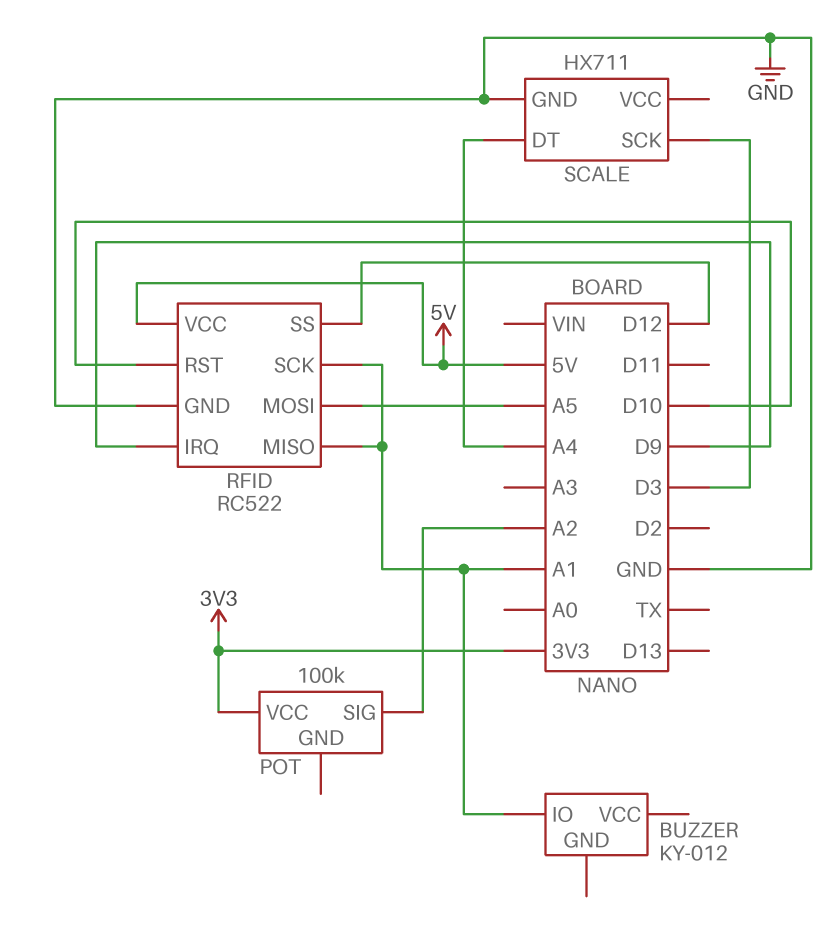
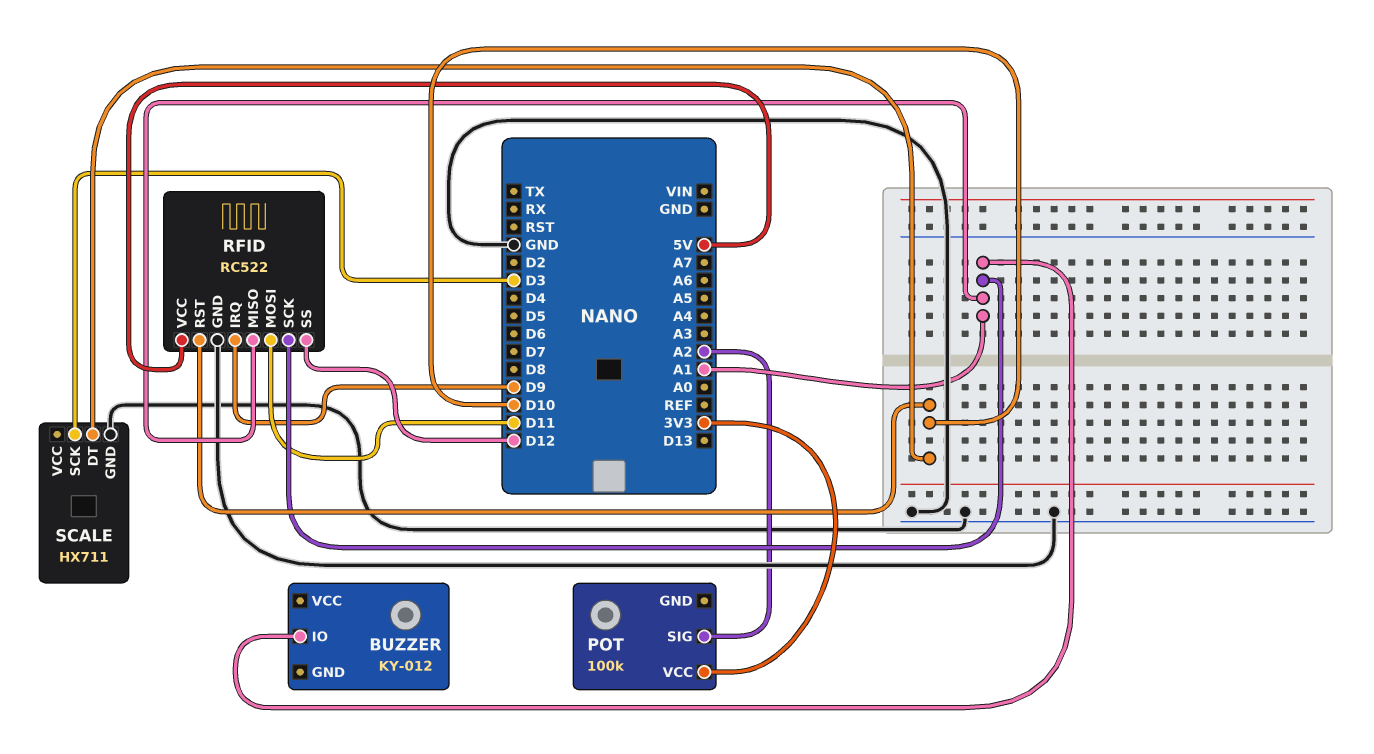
RFID pin MOSI: A5 -> D11
SCALE pin DT: A4 -> D10

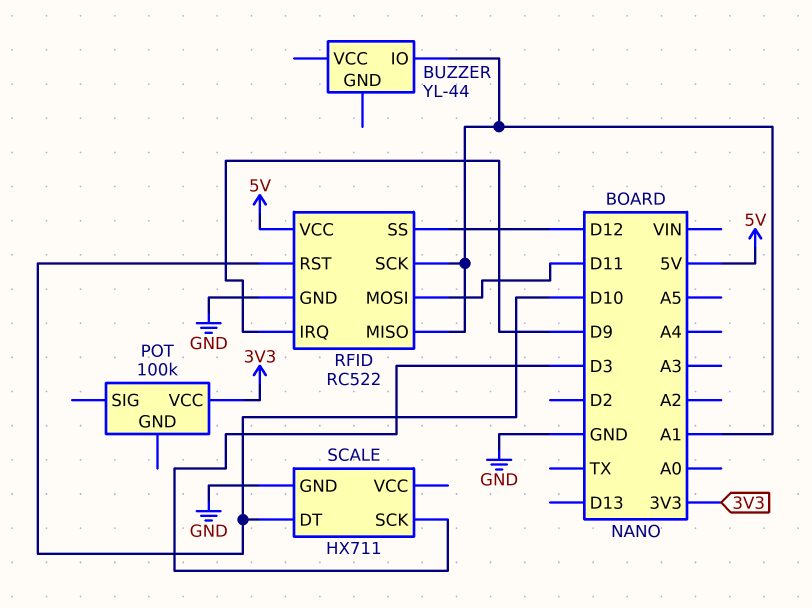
BUZZER: KY-012 -> YL-44
POT pin SIG: A2 -> none

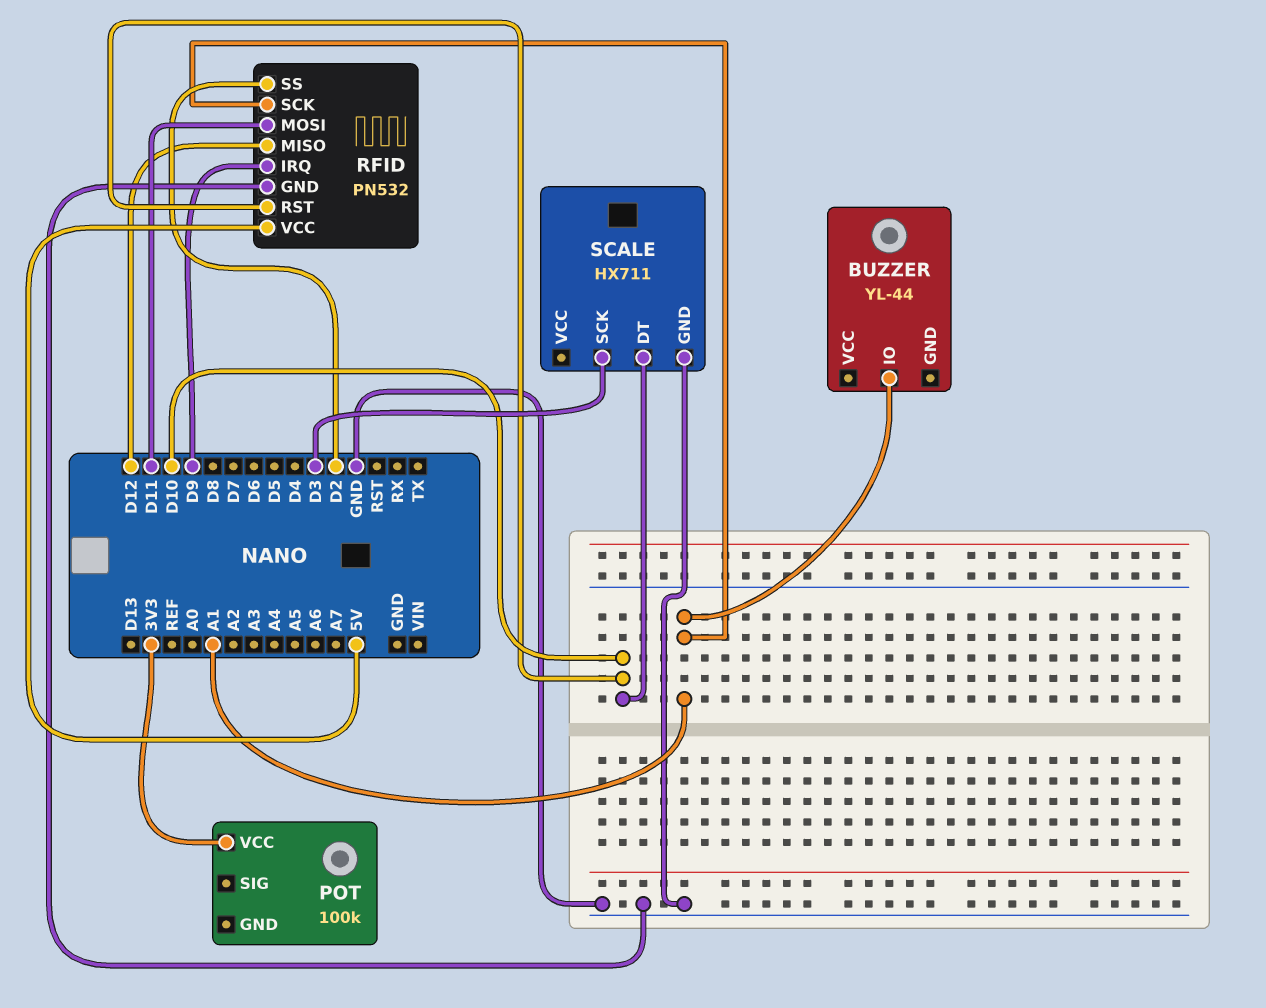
RFID: RC522 -> PN532
RFID pin MISO: A1 -> D12
RFID pin SS: D12 -> D2

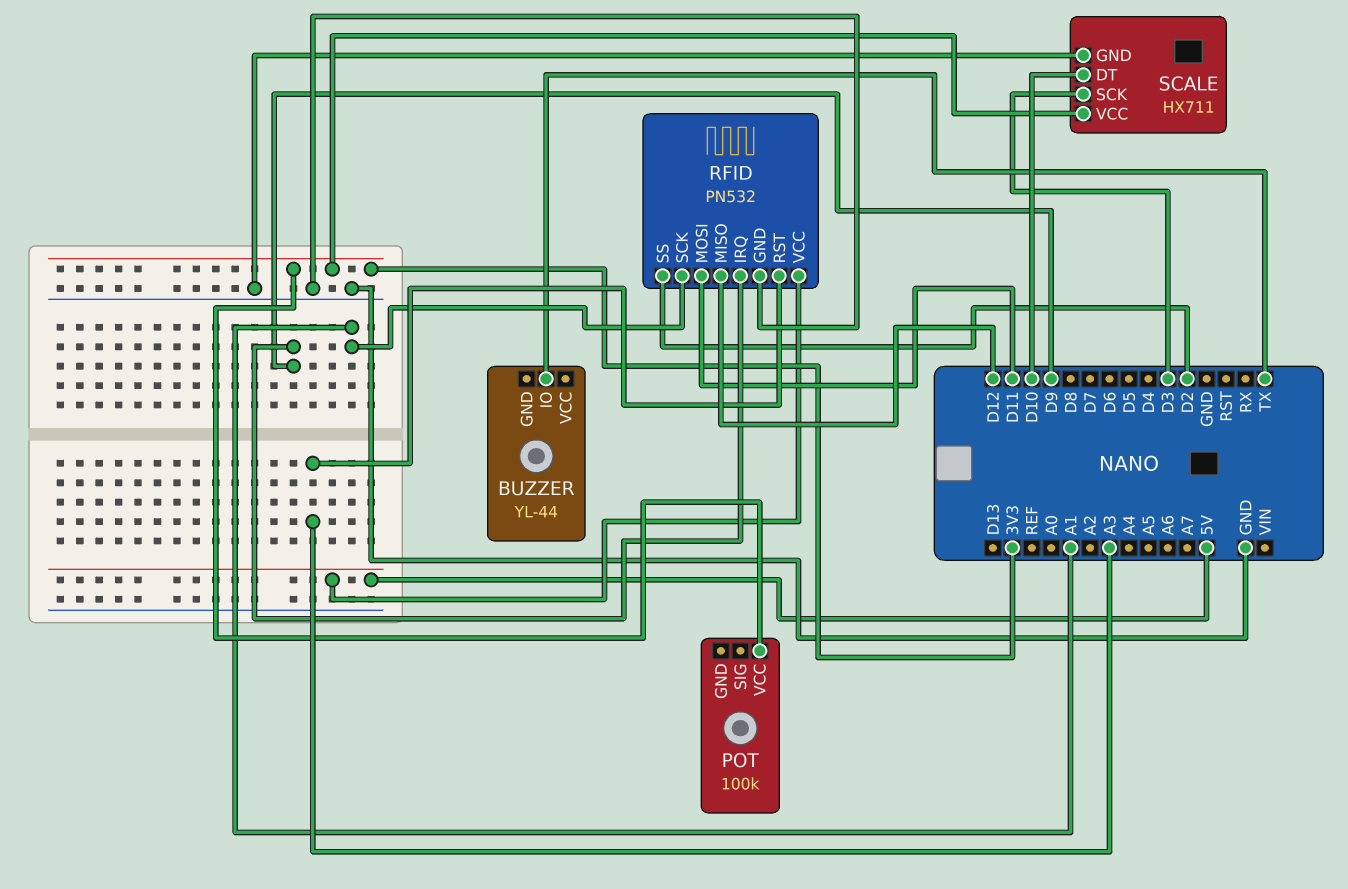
BUZZER pin IO: A1 -> TX
RFID pin RST: D10 -> A3
SCALE pin VCC: none -> 3V3

